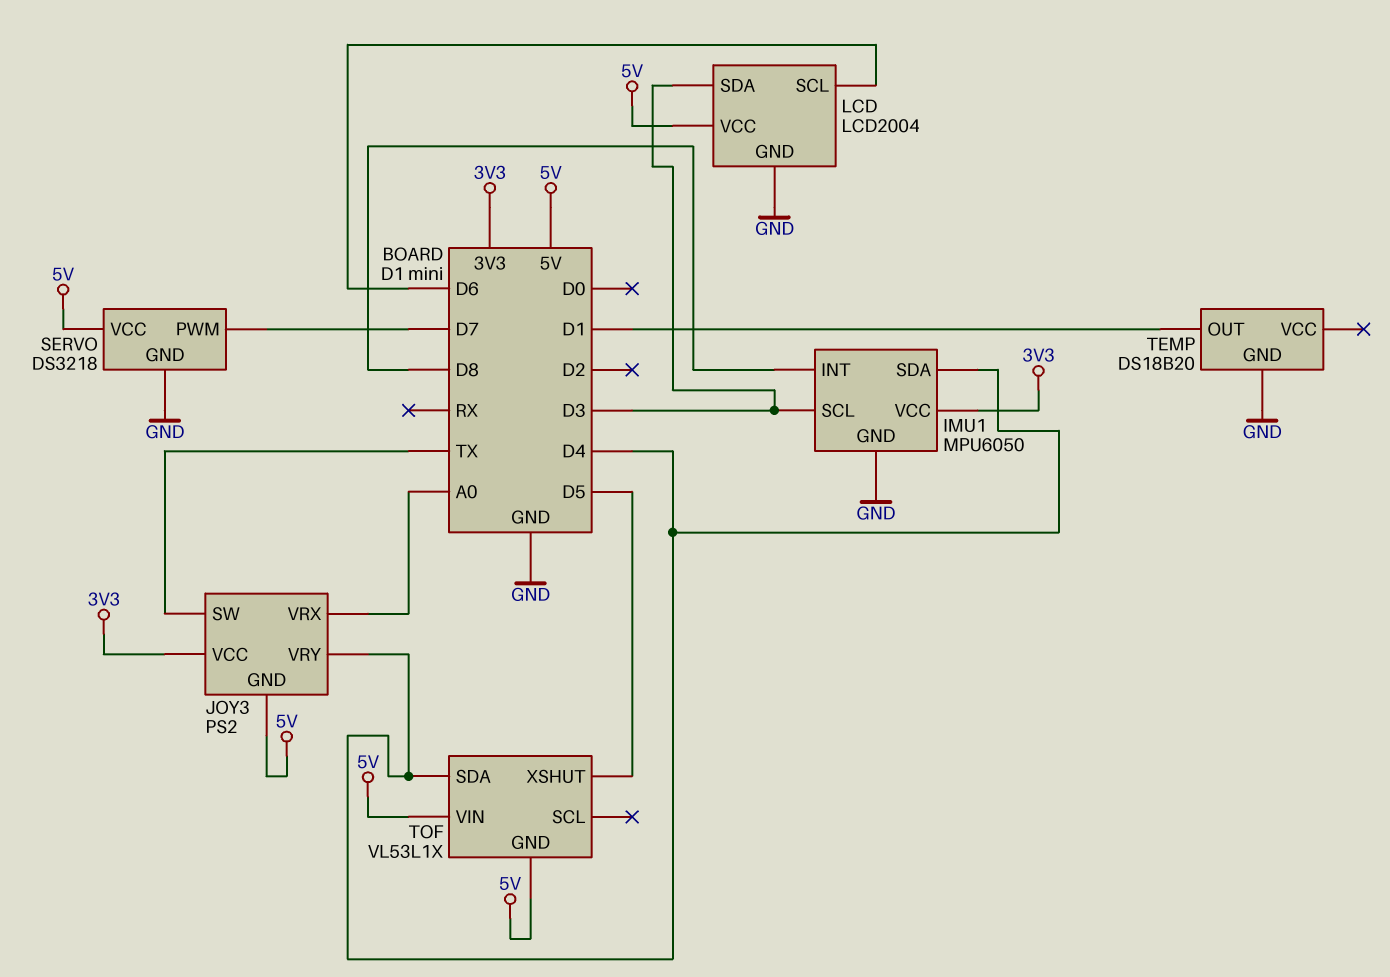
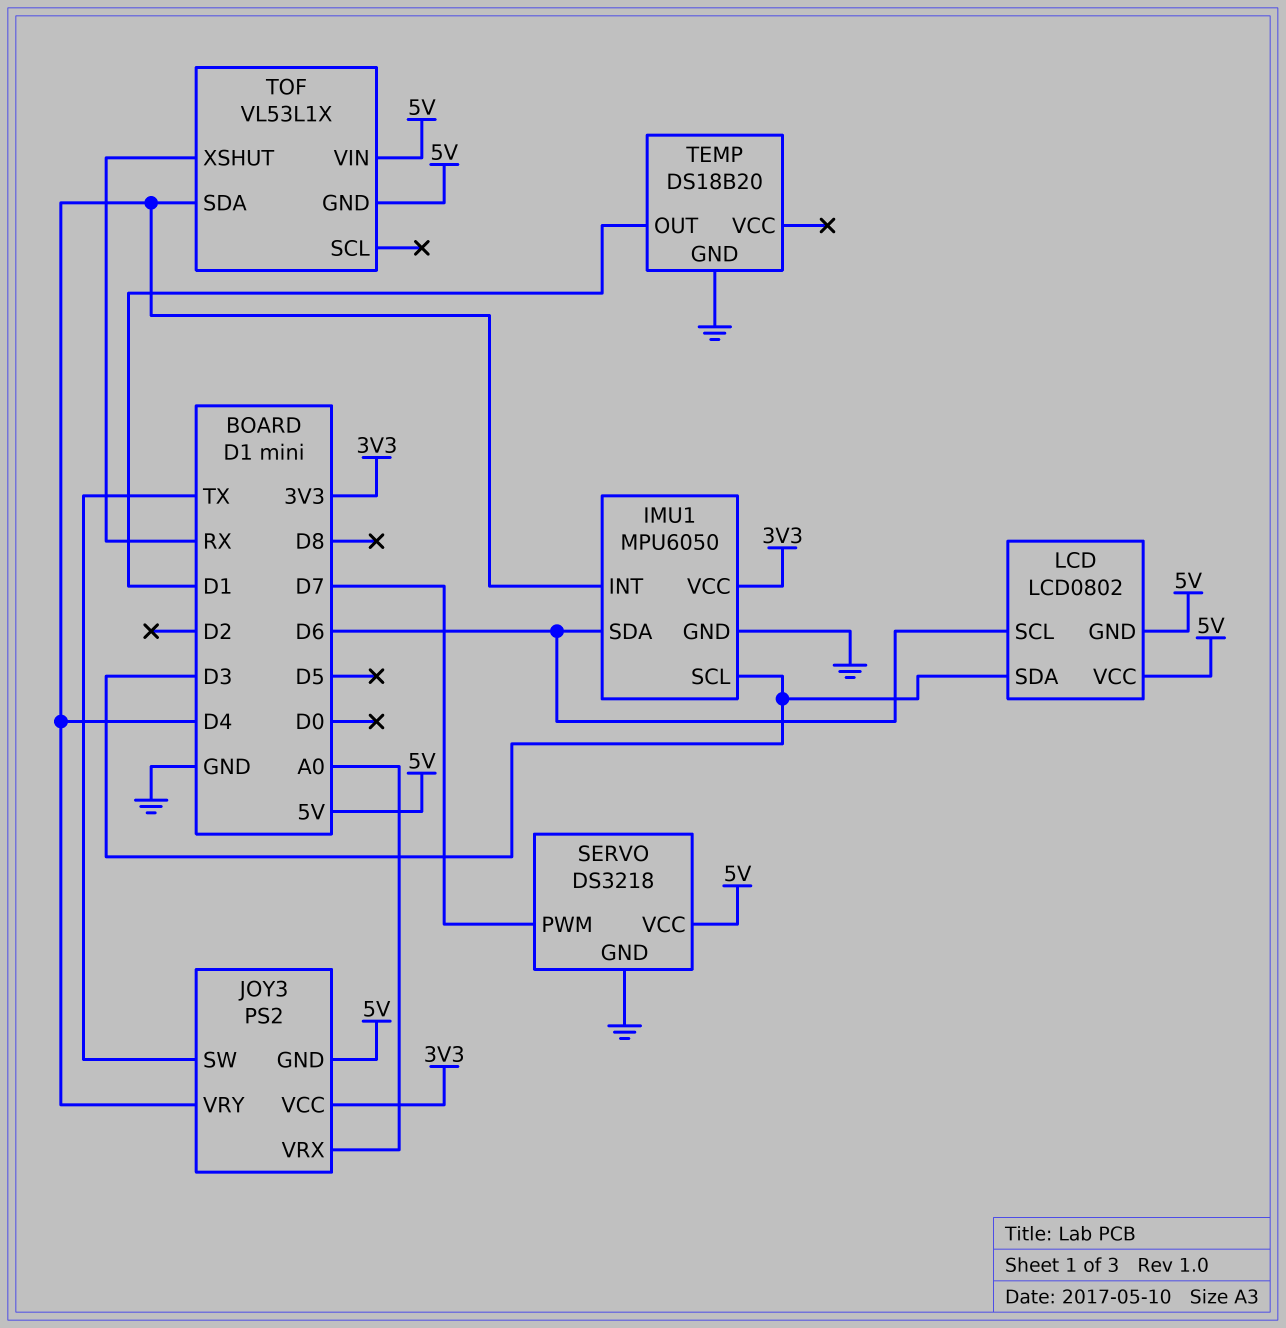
IMU1 pin INT: D8 -> D4
IMU1 pin SDA: D4 -> D6
LCD: LCD2004 -> LCD0802
LCD pin GND: GND -> 5V
TOF pin XSHUT: D5 -> RX

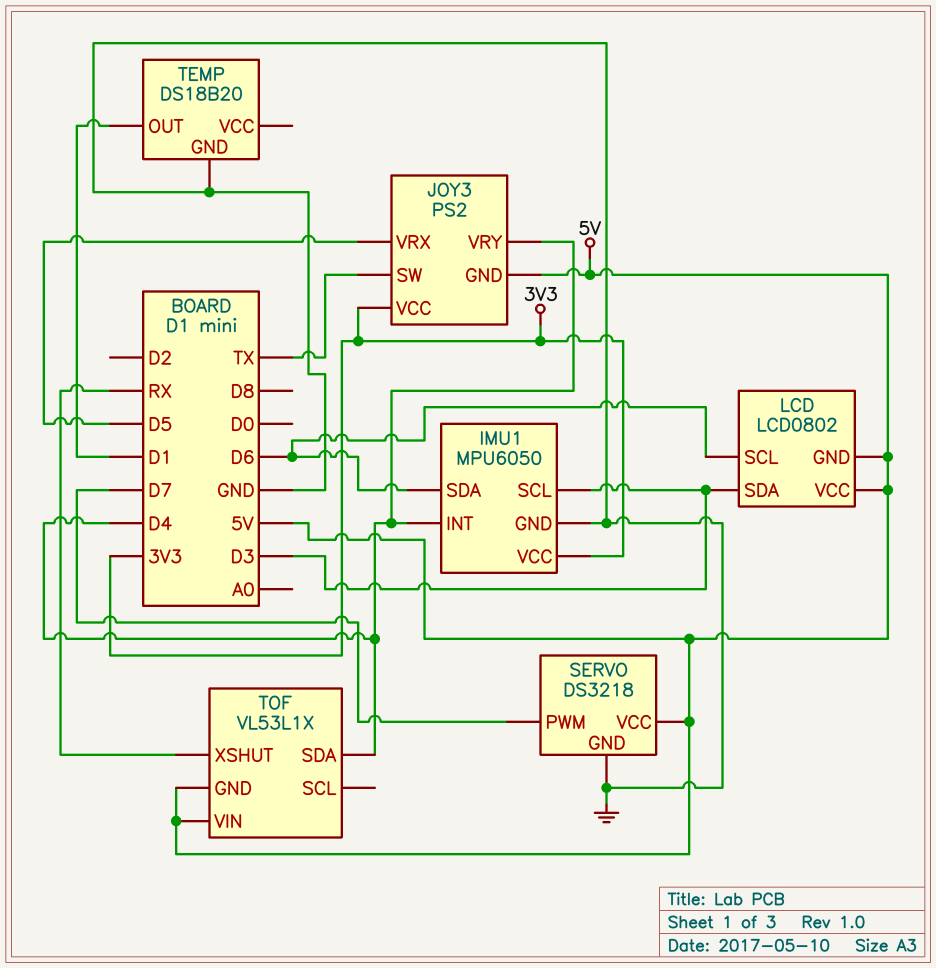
JOY3 pin VRX: A0 -> D5

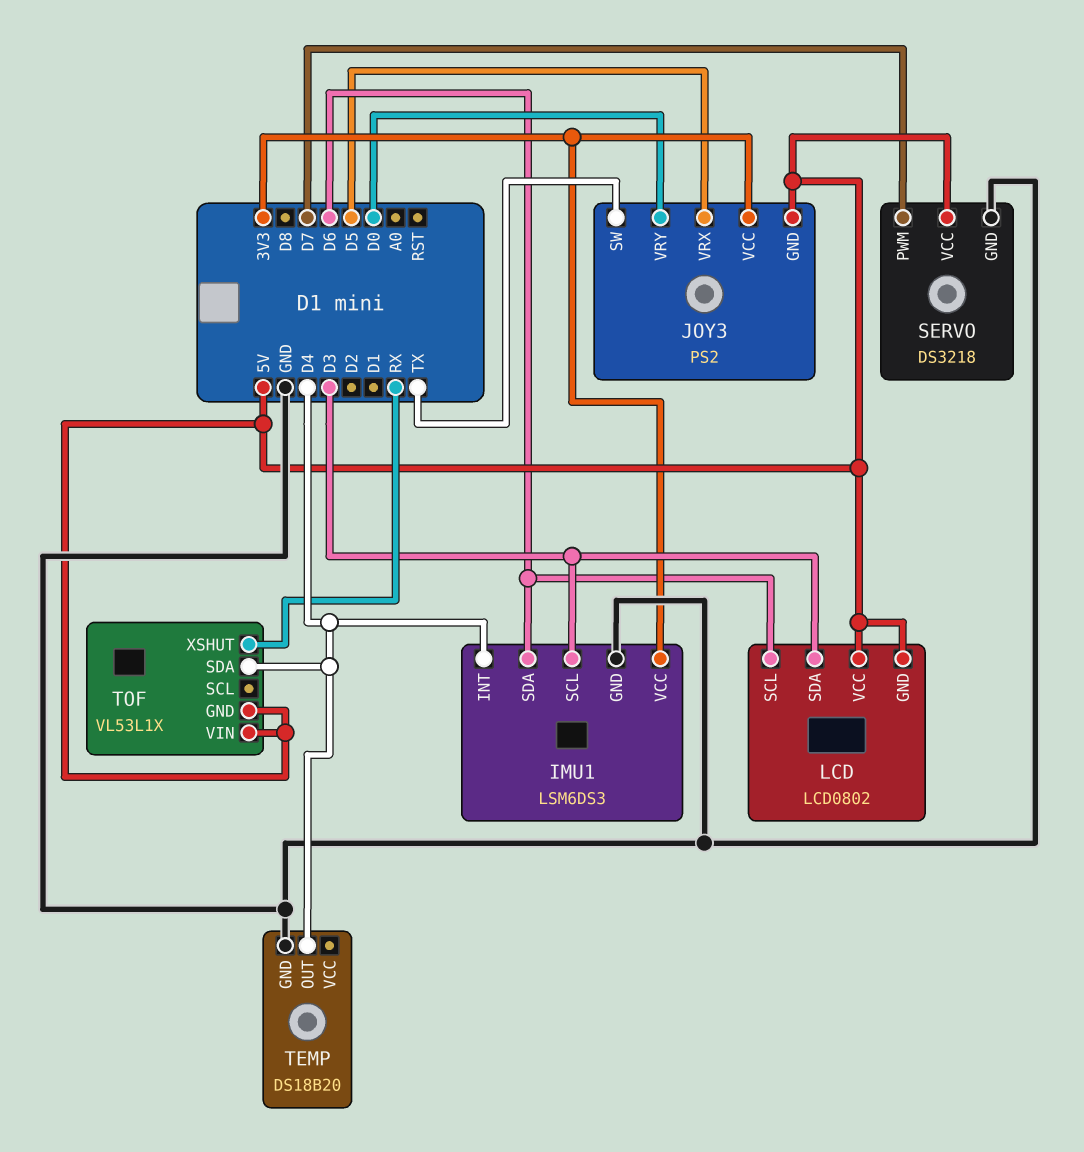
IMU1: MPU6050 -> LSM6DS3
JOY3 pin VRY: D4 -> D0
TEMP pin OUT: D1 -> D4

